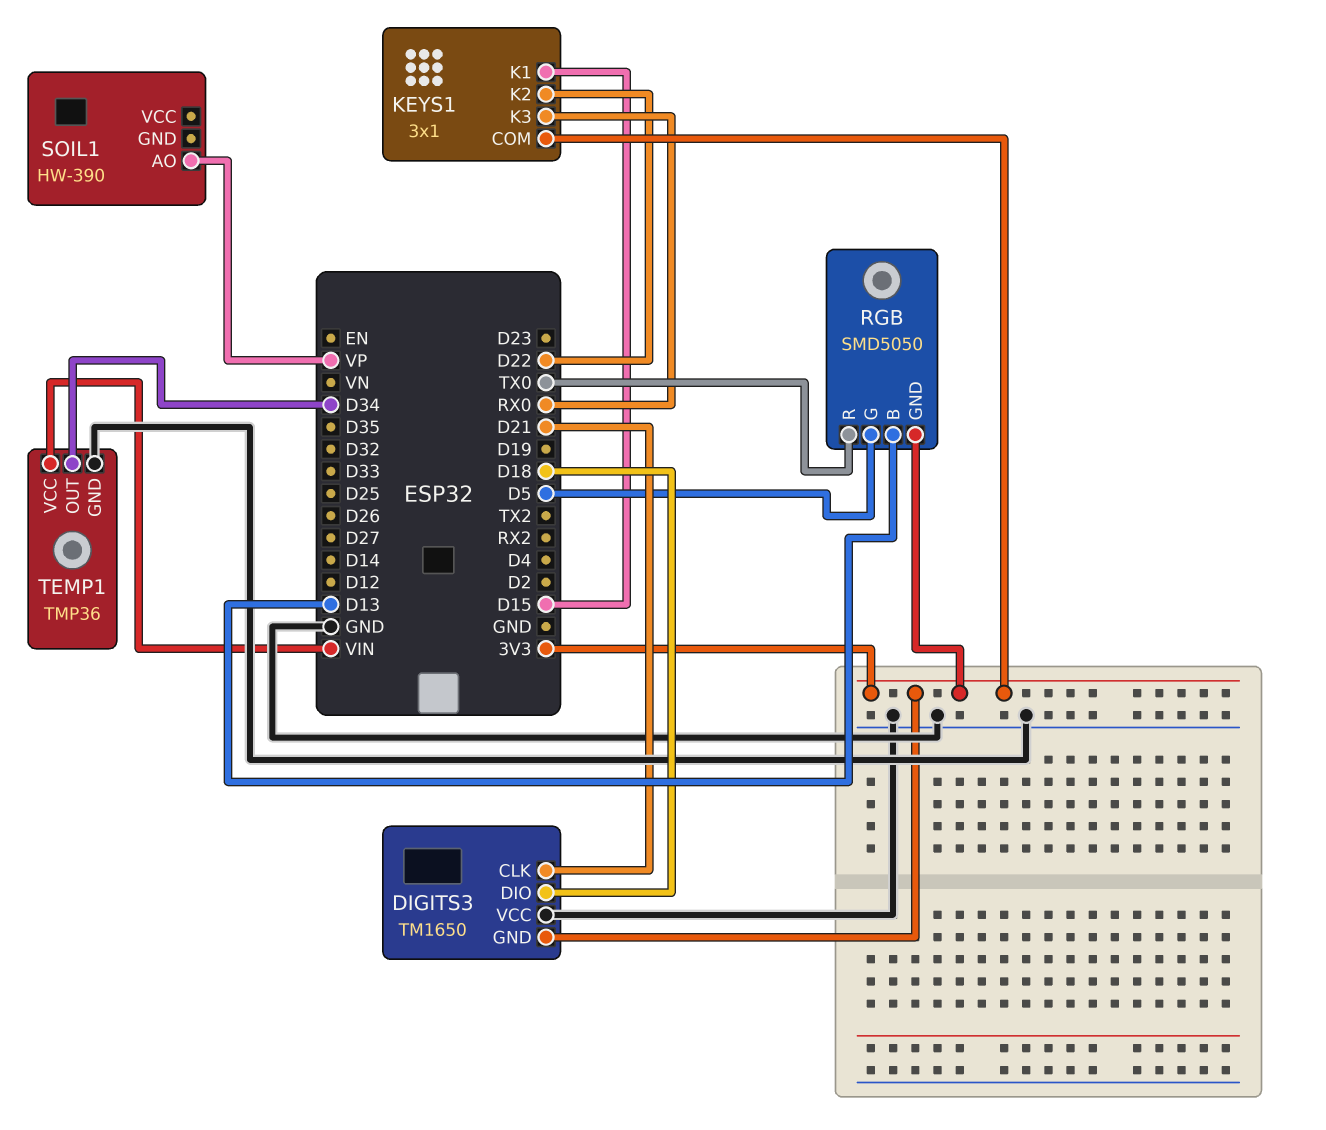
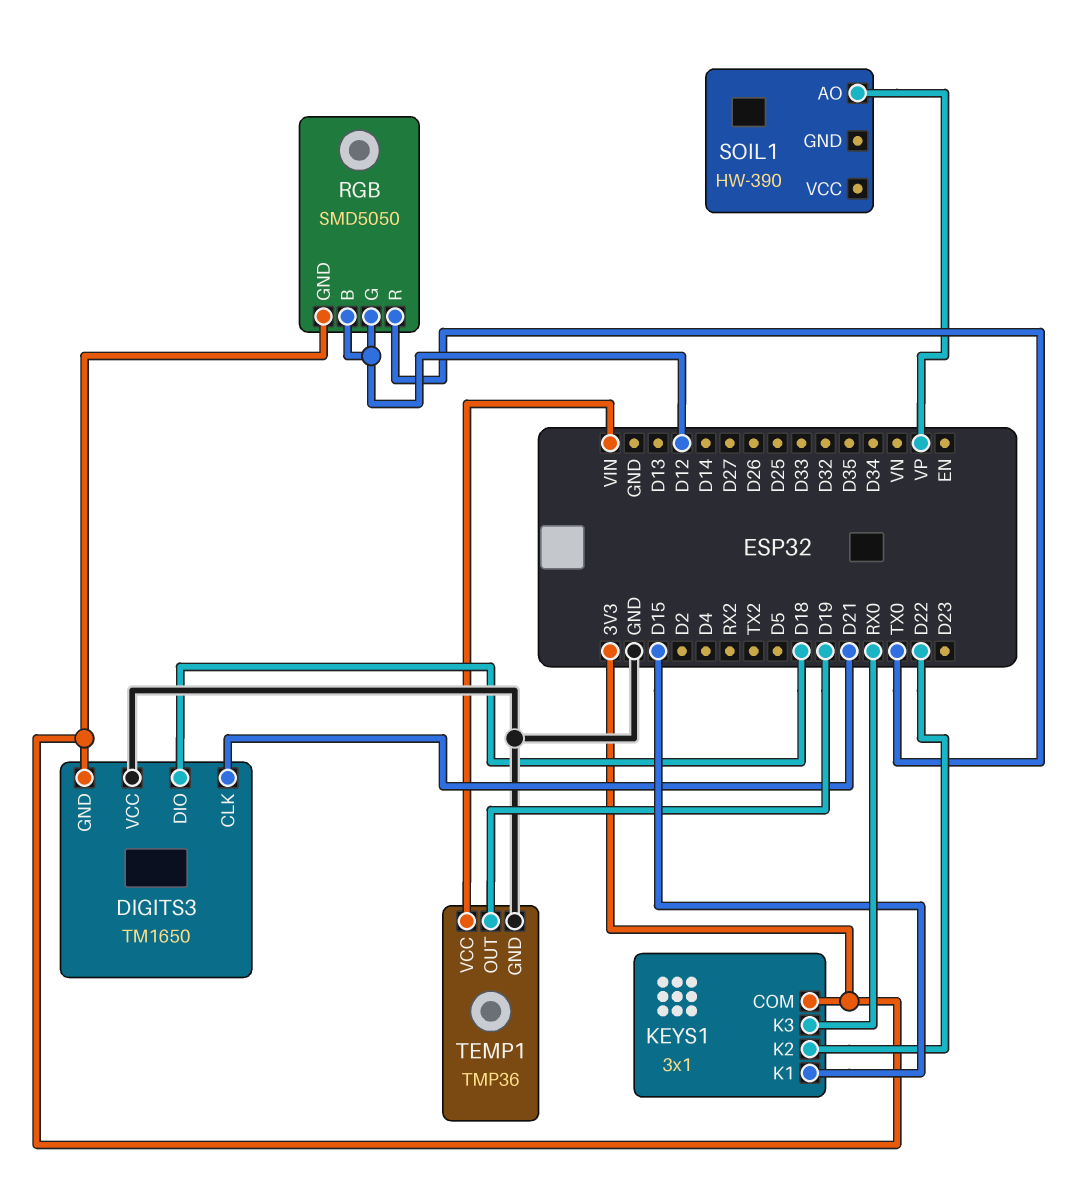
RGB pin B: D13 -> D12
RGB pin G: D5 -> D12
TEMP1 pin OUT: D34 -> D19

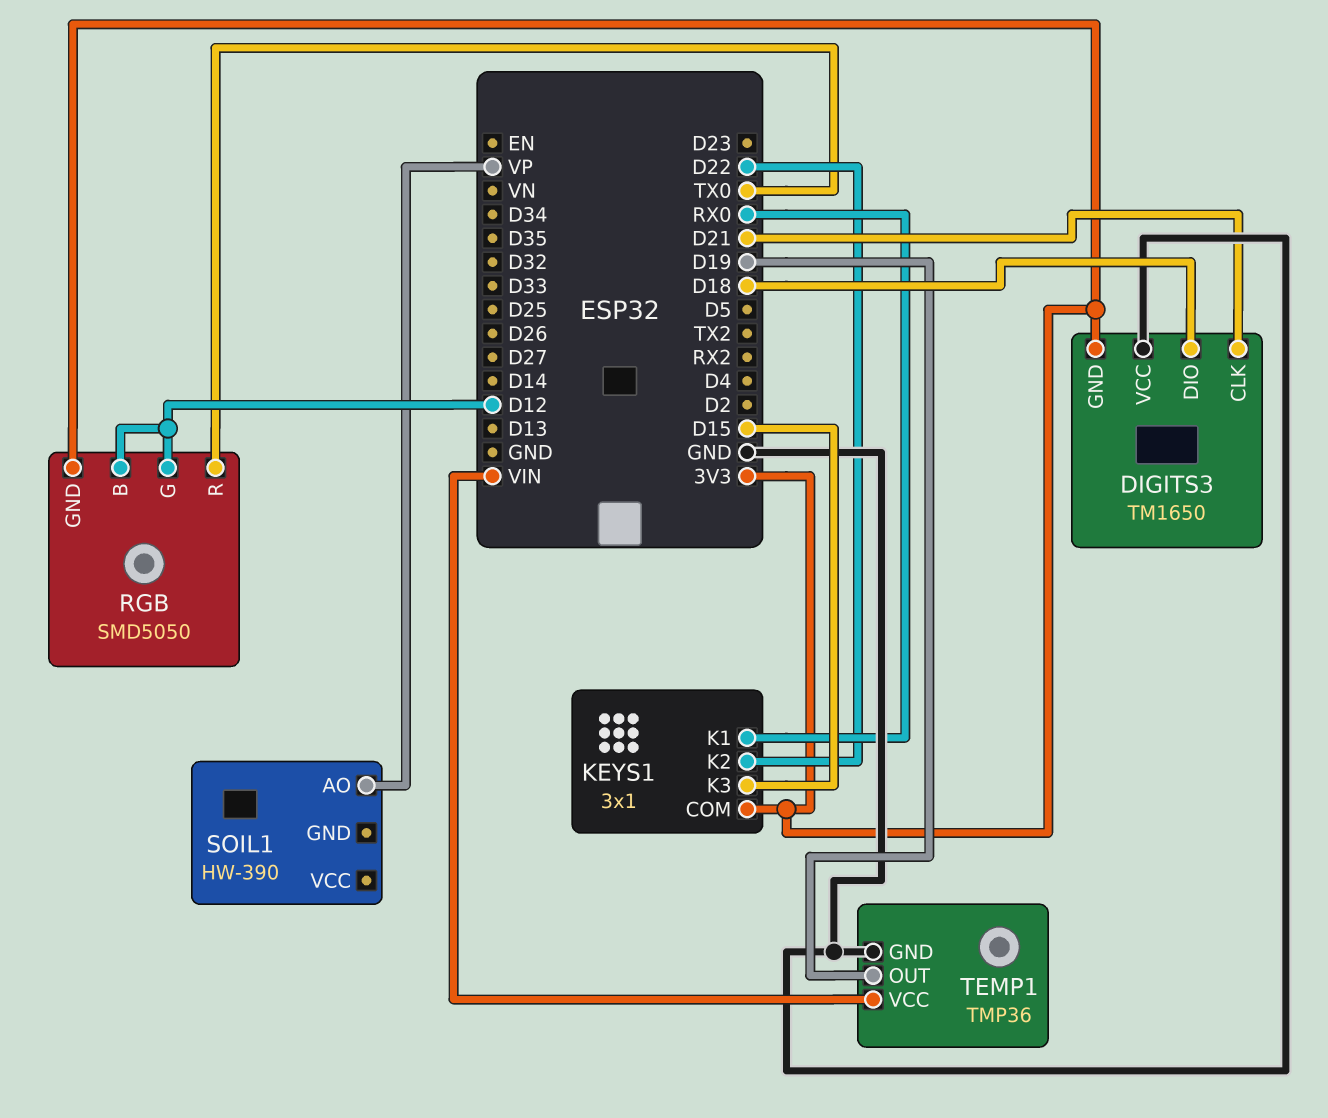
KEYS1 pin K1: D15 -> RX0
KEYS1 pin K3: RX0 -> D15

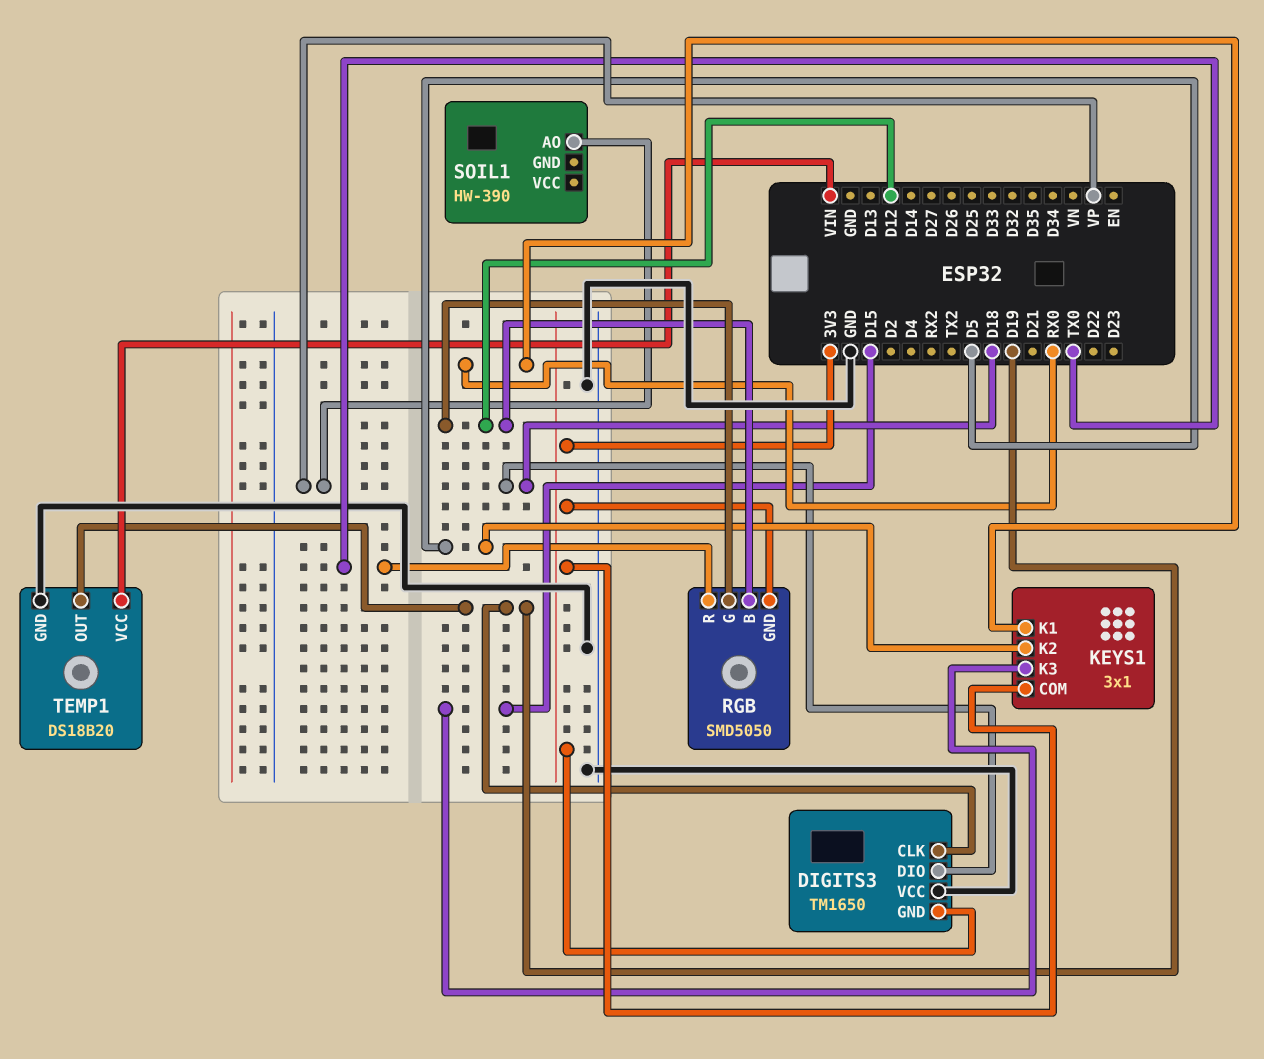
DIGITS3 pin CLK: D21 -> D19
KEYS1 pin K2: D22 -> D5
TEMP1: TMP36 -> DS18B20

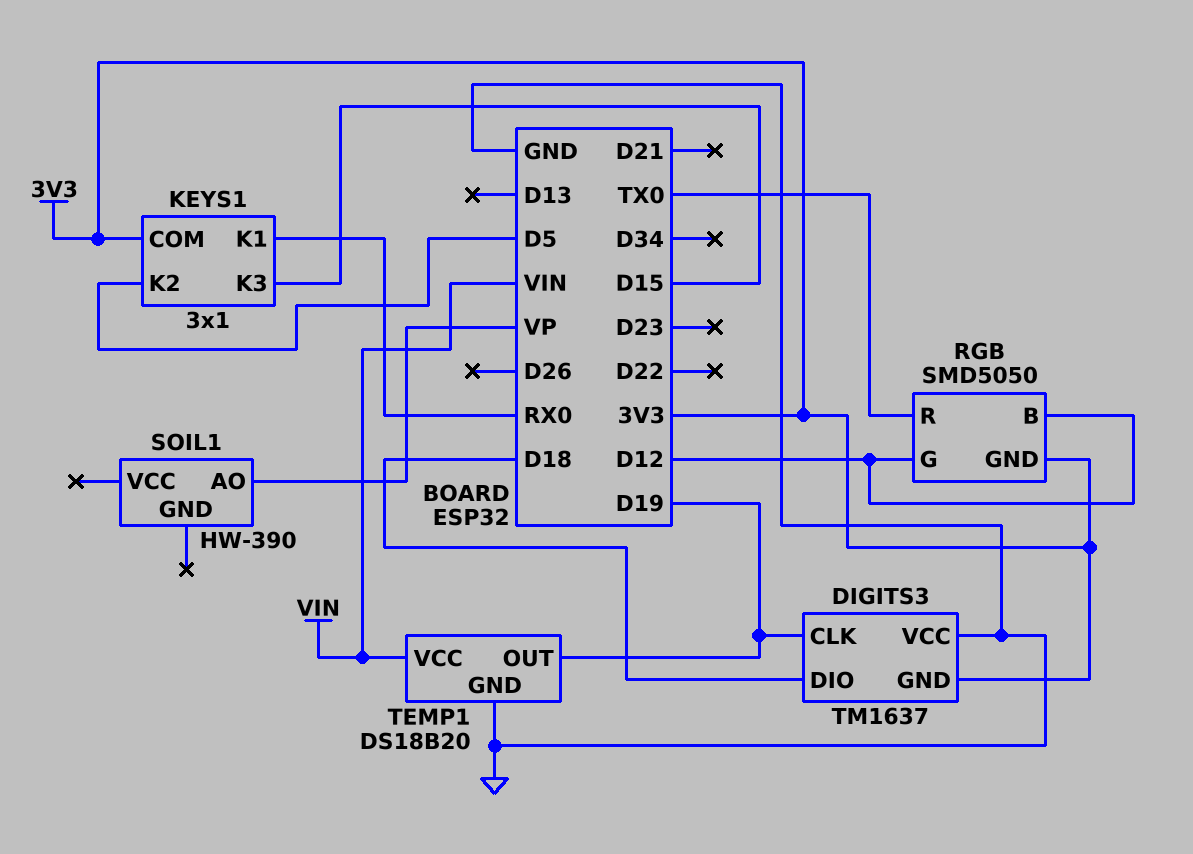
DIGITS3: TM1650 -> TM1637

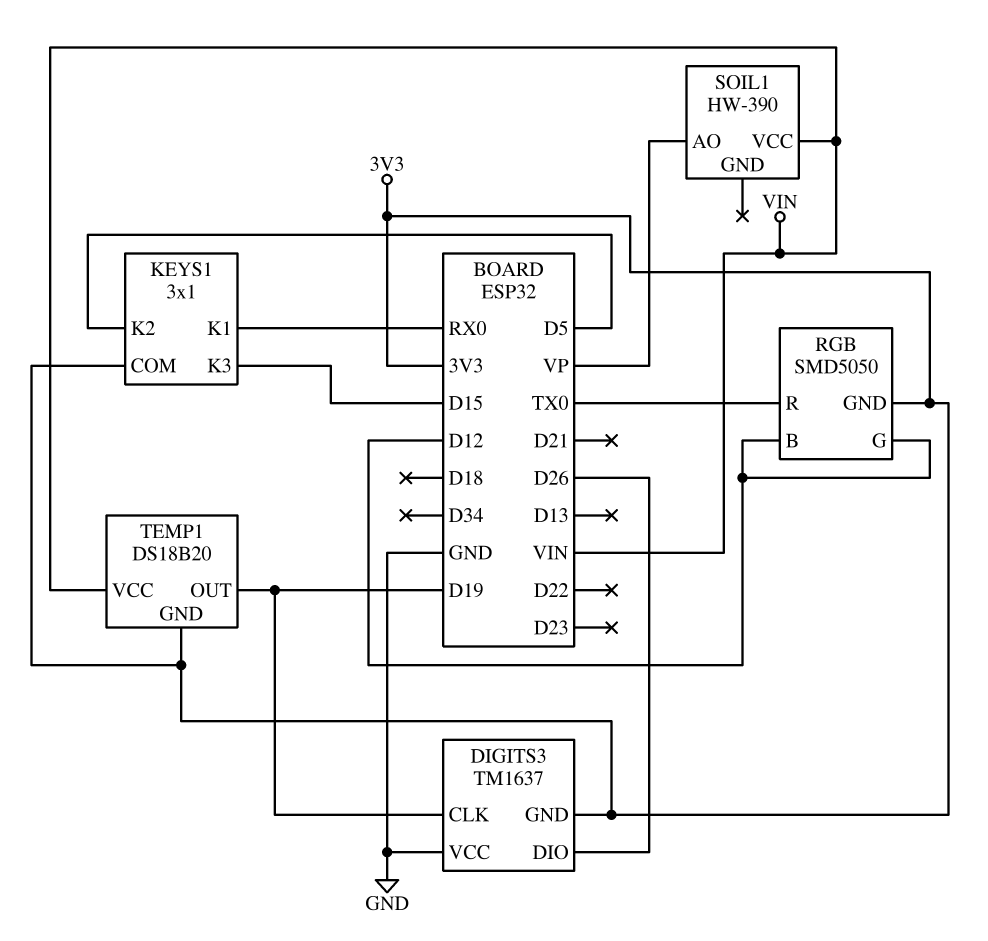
DIGITS3 pin DIO: D18 -> D26
SOIL1 pin VCC: none -> VIN
TEMP1 pin GND: GND -> 3V3

